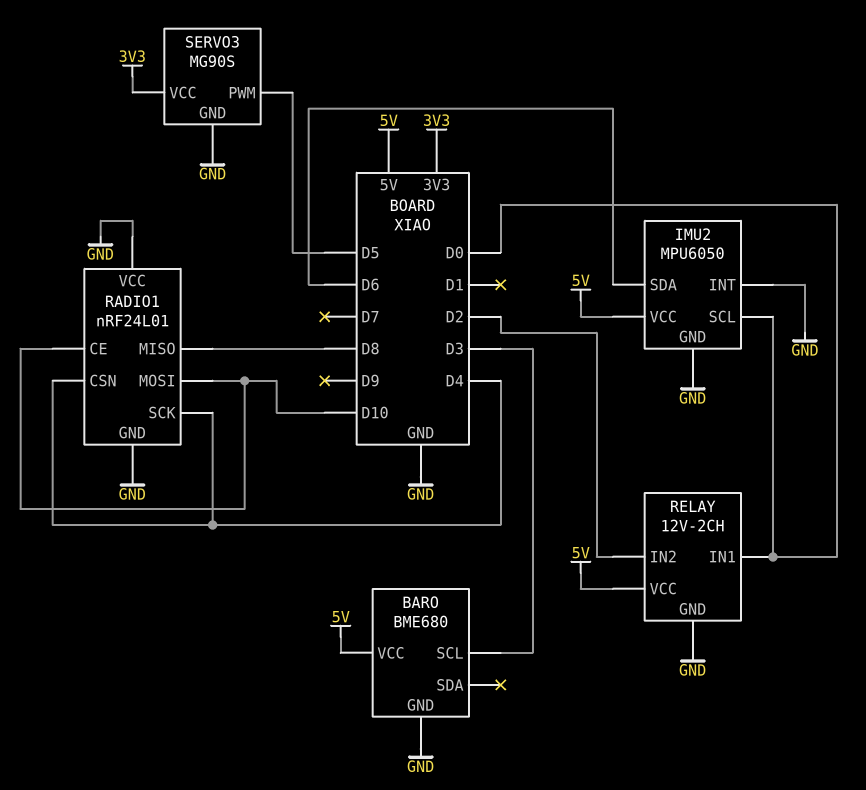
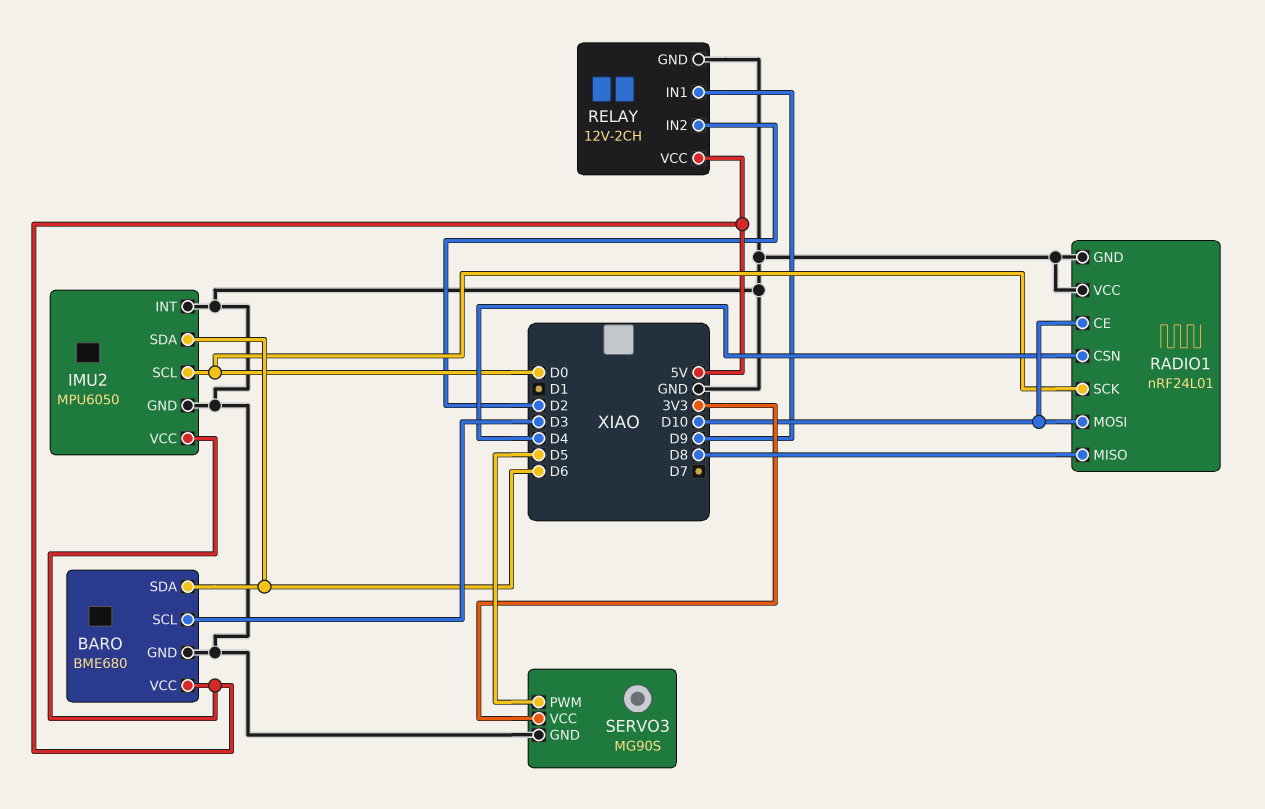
BARO pin SDA: none -> D6
RADIO1 pin SCK: D4 -> D0
RELAY pin IN1: D0 -> D9

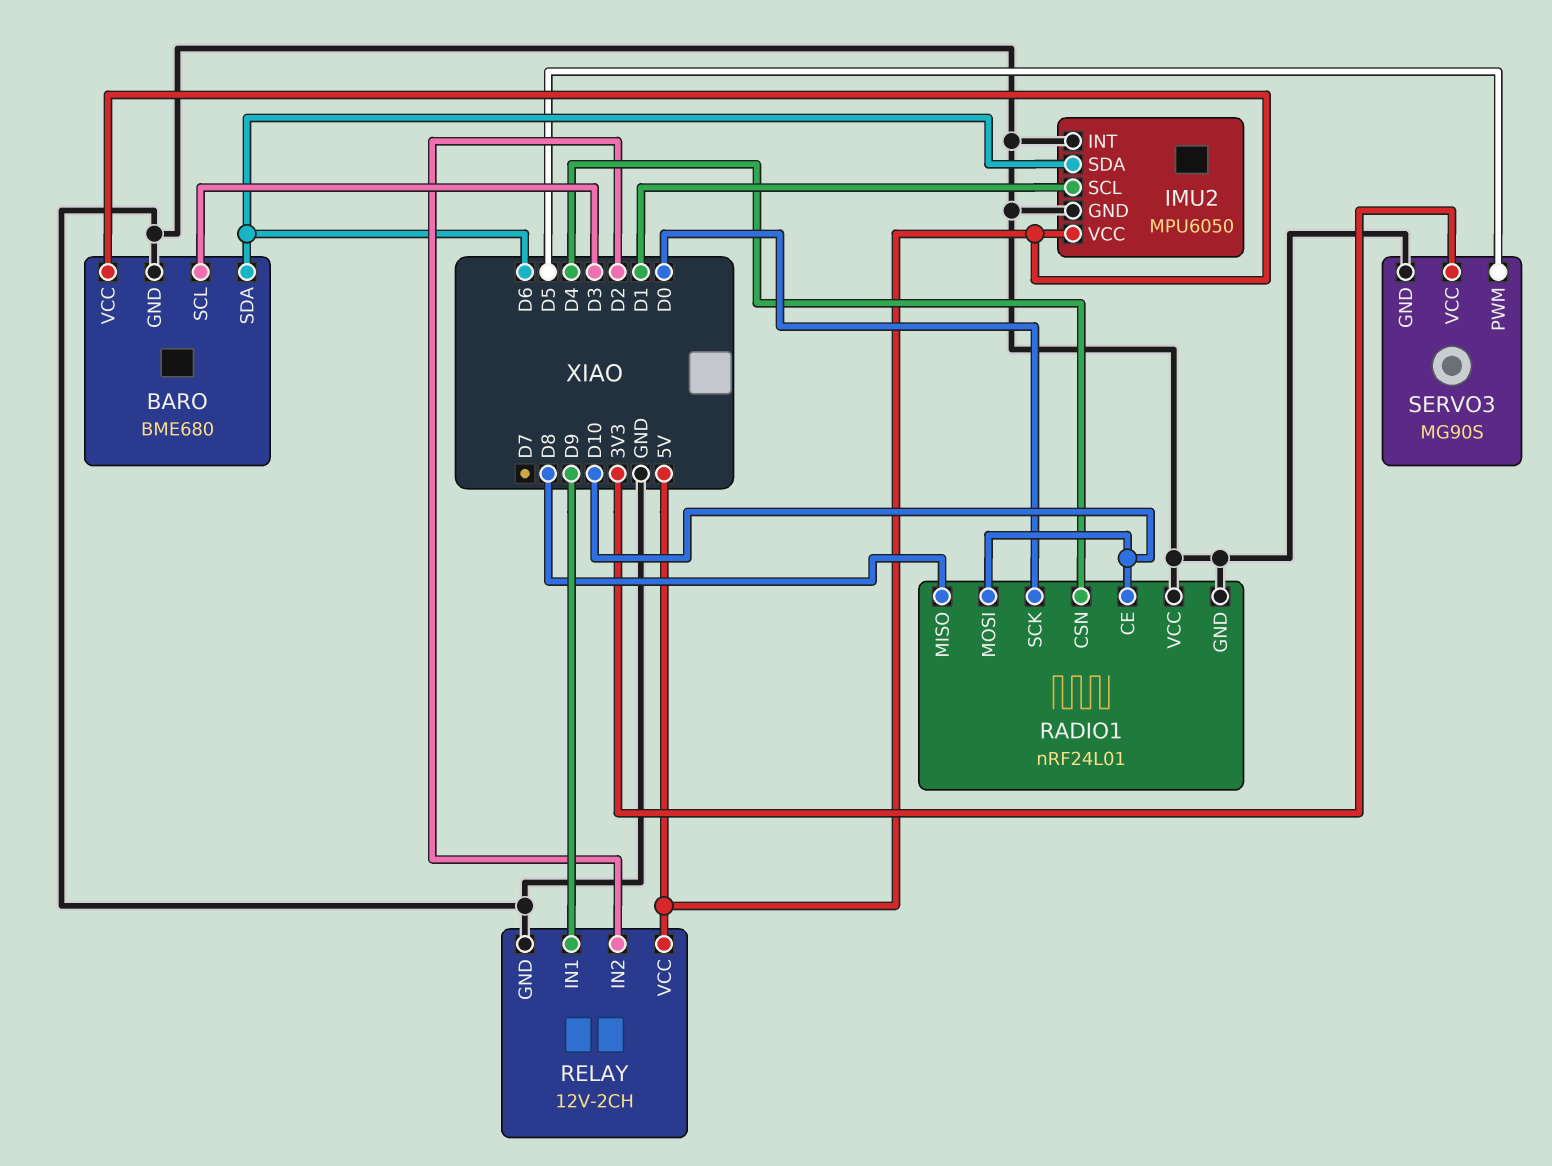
IMU2 pin SCL: D0 -> D1

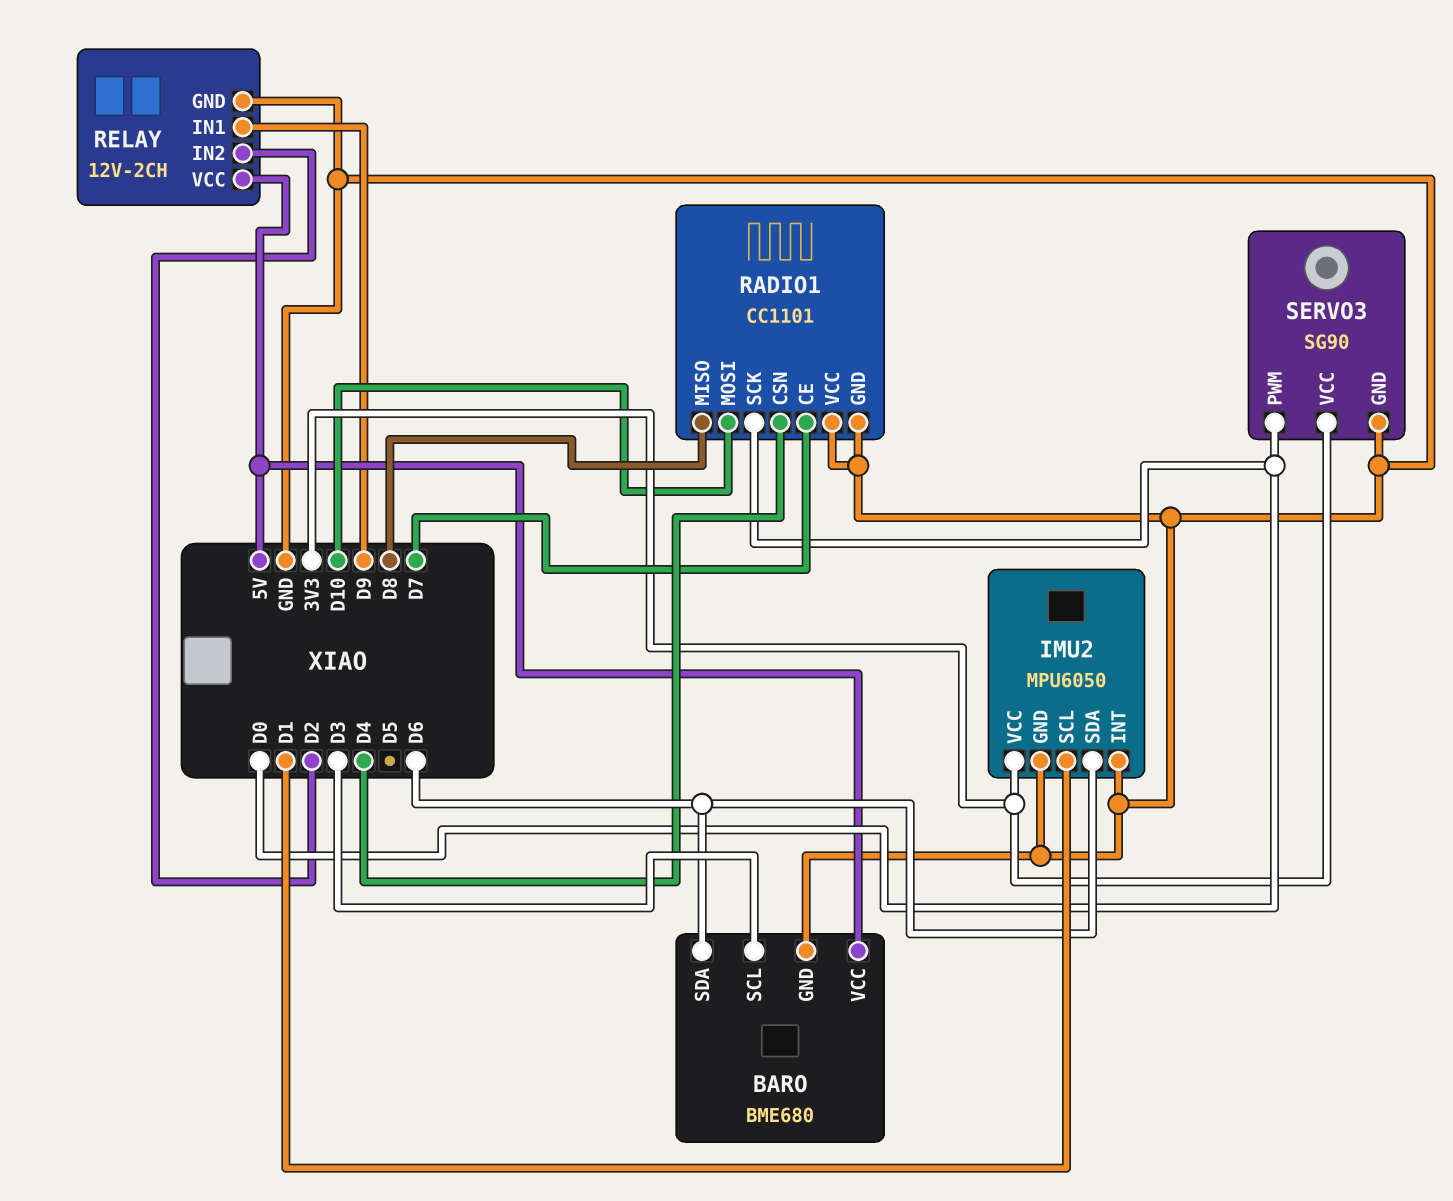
IMU2 pin VCC: 5V -> 3V3
RADIO1: nRF24L01 -> CC1101
RADIO1 pin CE: D10 -> D7
SERVO3: MG90S -> SG90
SERVO3 pin PWM: D5 -> D0

